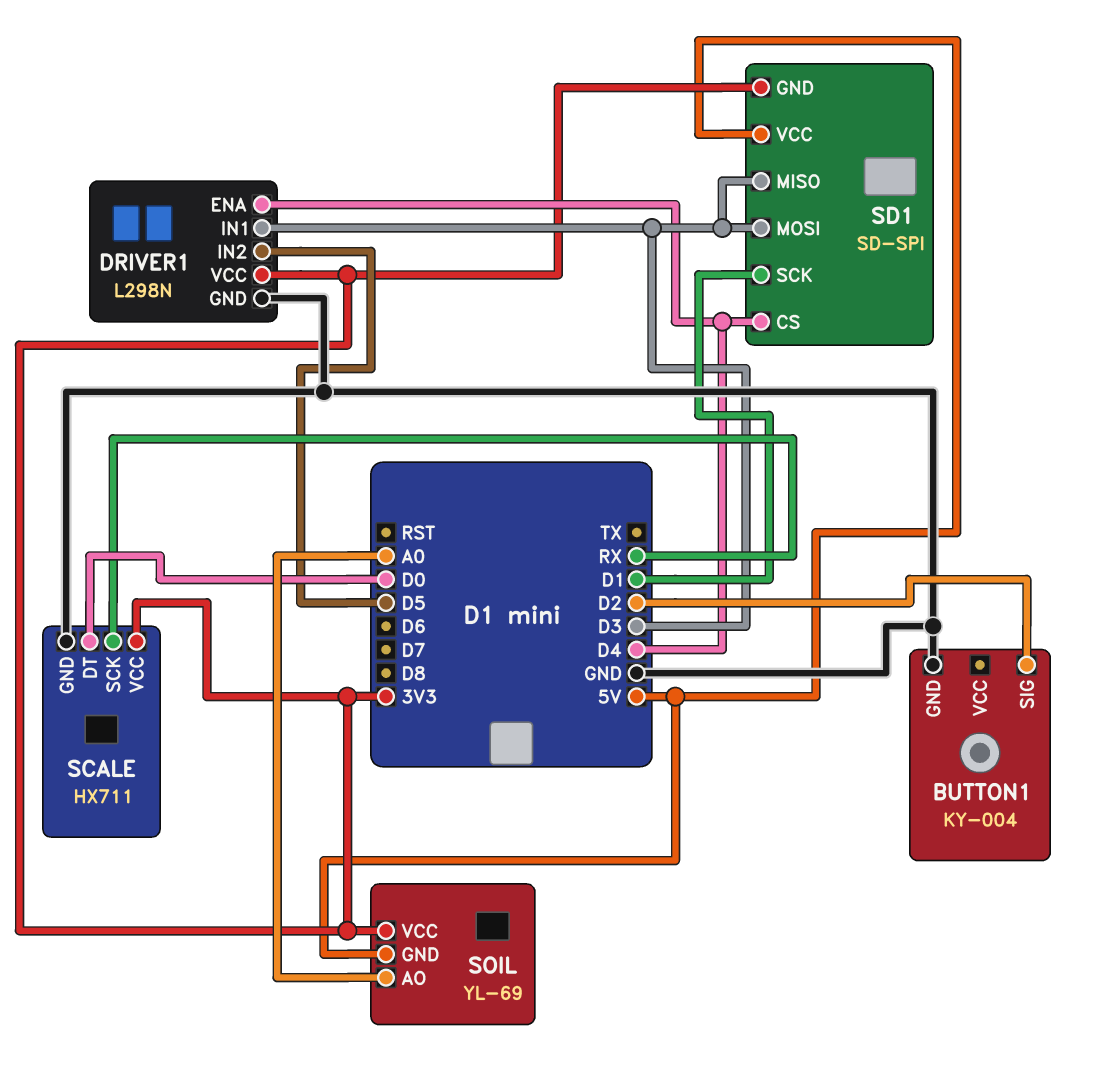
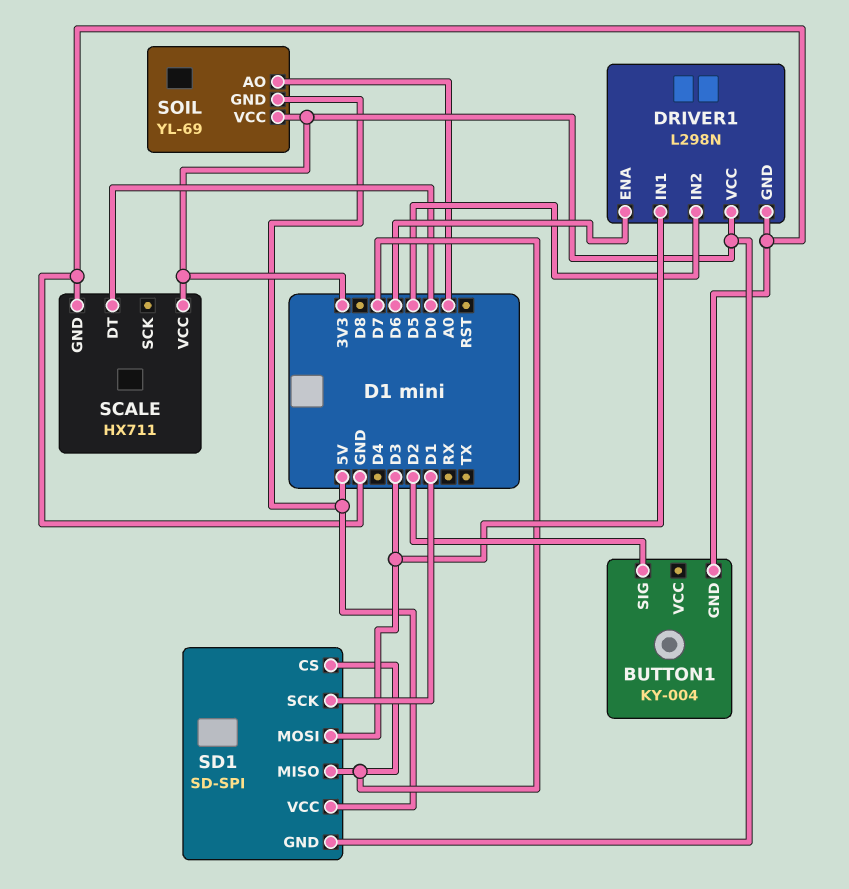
DRIVER1 pin ENA: D4 -> D6
SCALE pin SCK: RX -> none
SD1 pin CS: D4 -> D7
SD1 pin MISO: D3 -> D7

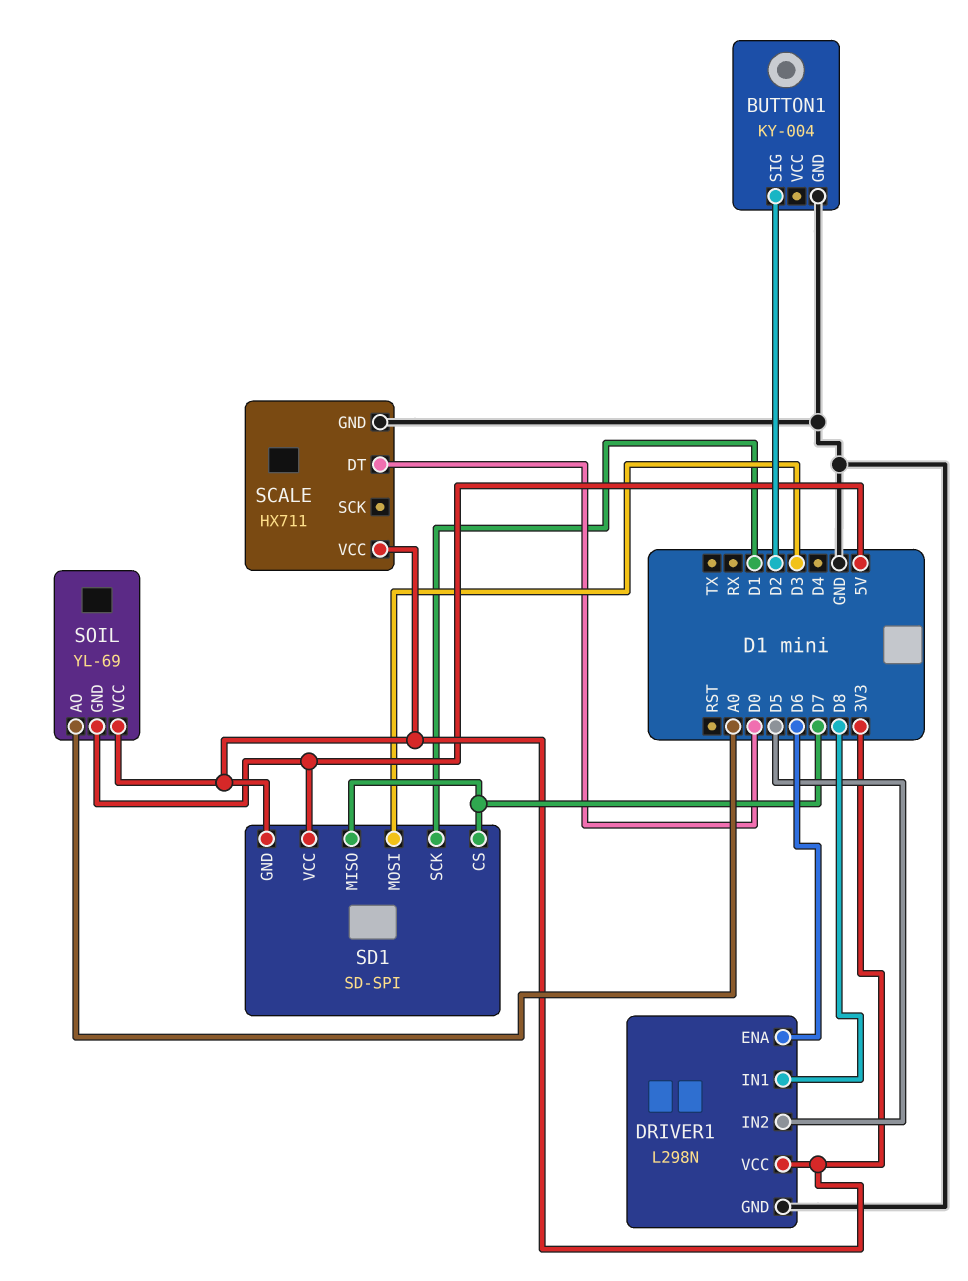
DRIVER1 pin IN1: D3 -> D8

